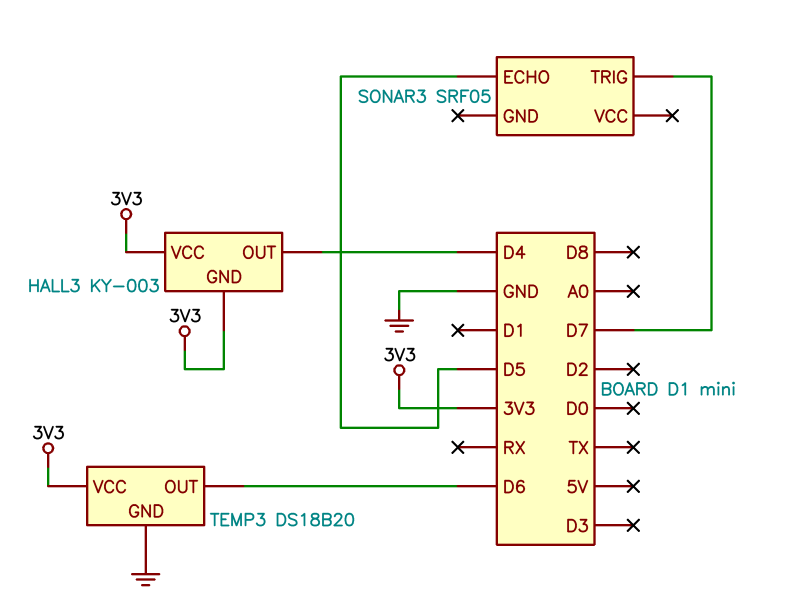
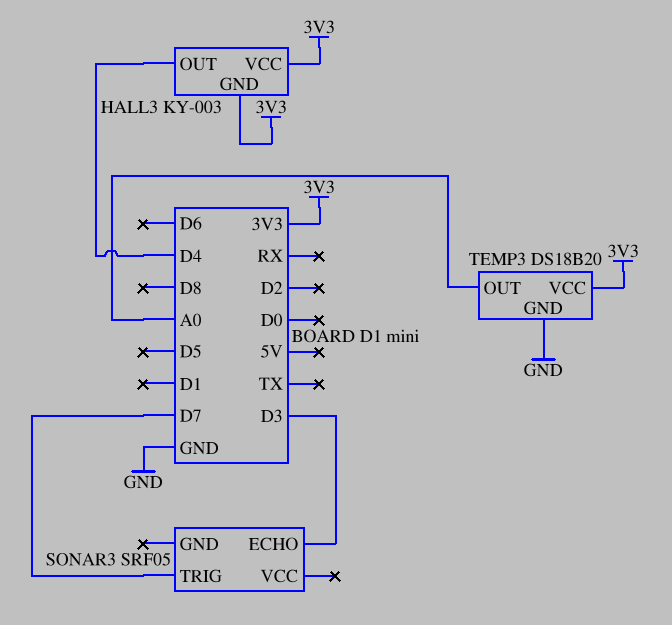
SONAR3 pin ECHO: D5 -> D3
TEMP3 pin OUT: D6 -> A0

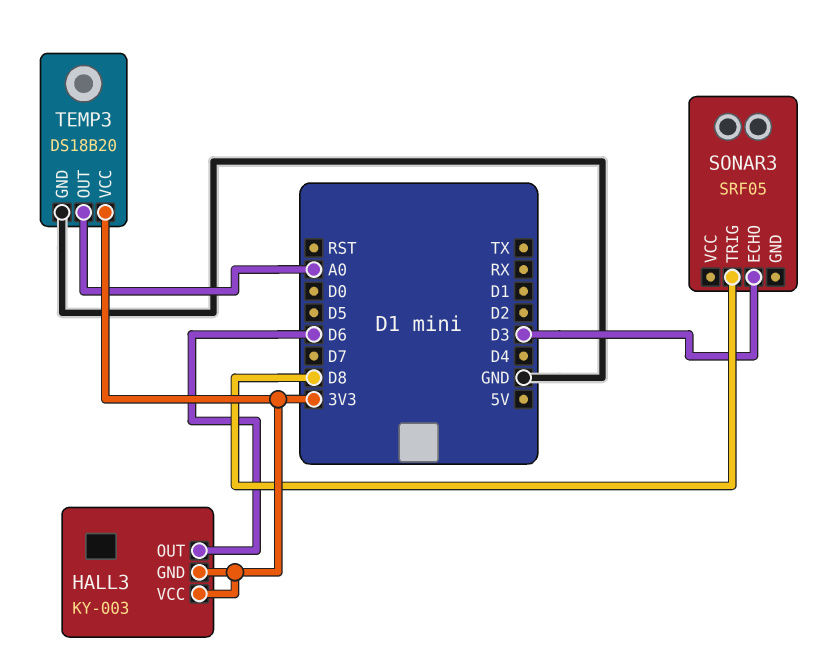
HALL3 pin OUT: D4 -> D6
SONAR3 pin TRIG: D7 -> D8

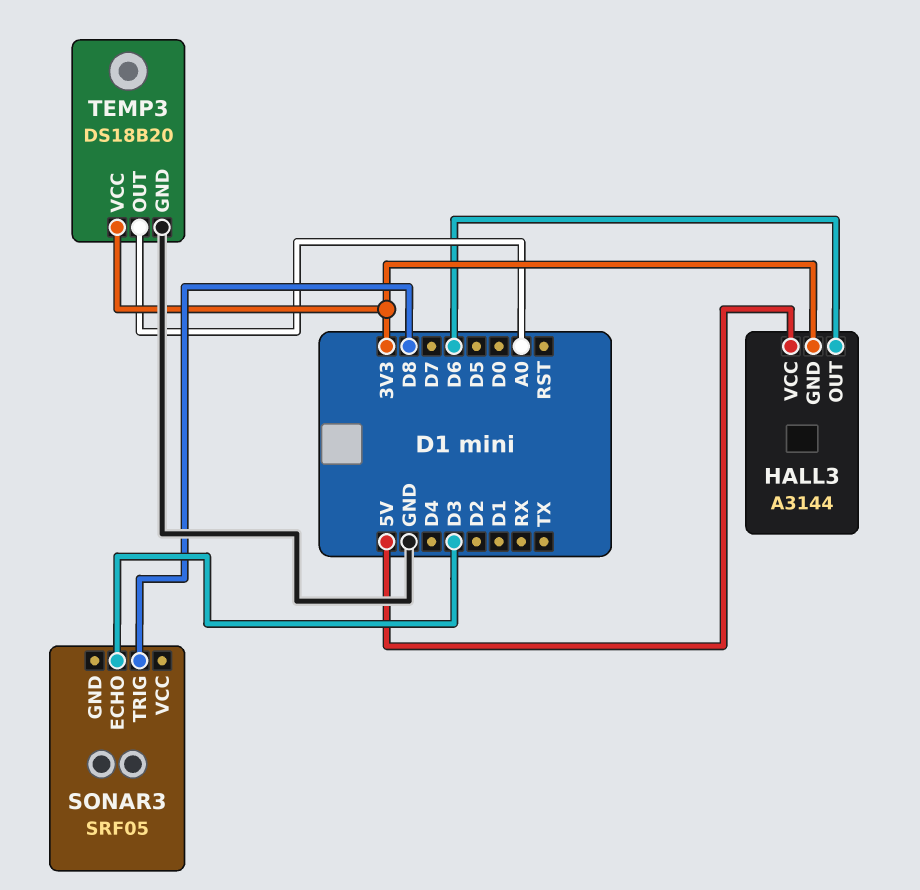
HALL3: KY-003 -> A3144
HALL3 pin VCC: 3V3 -> 5V

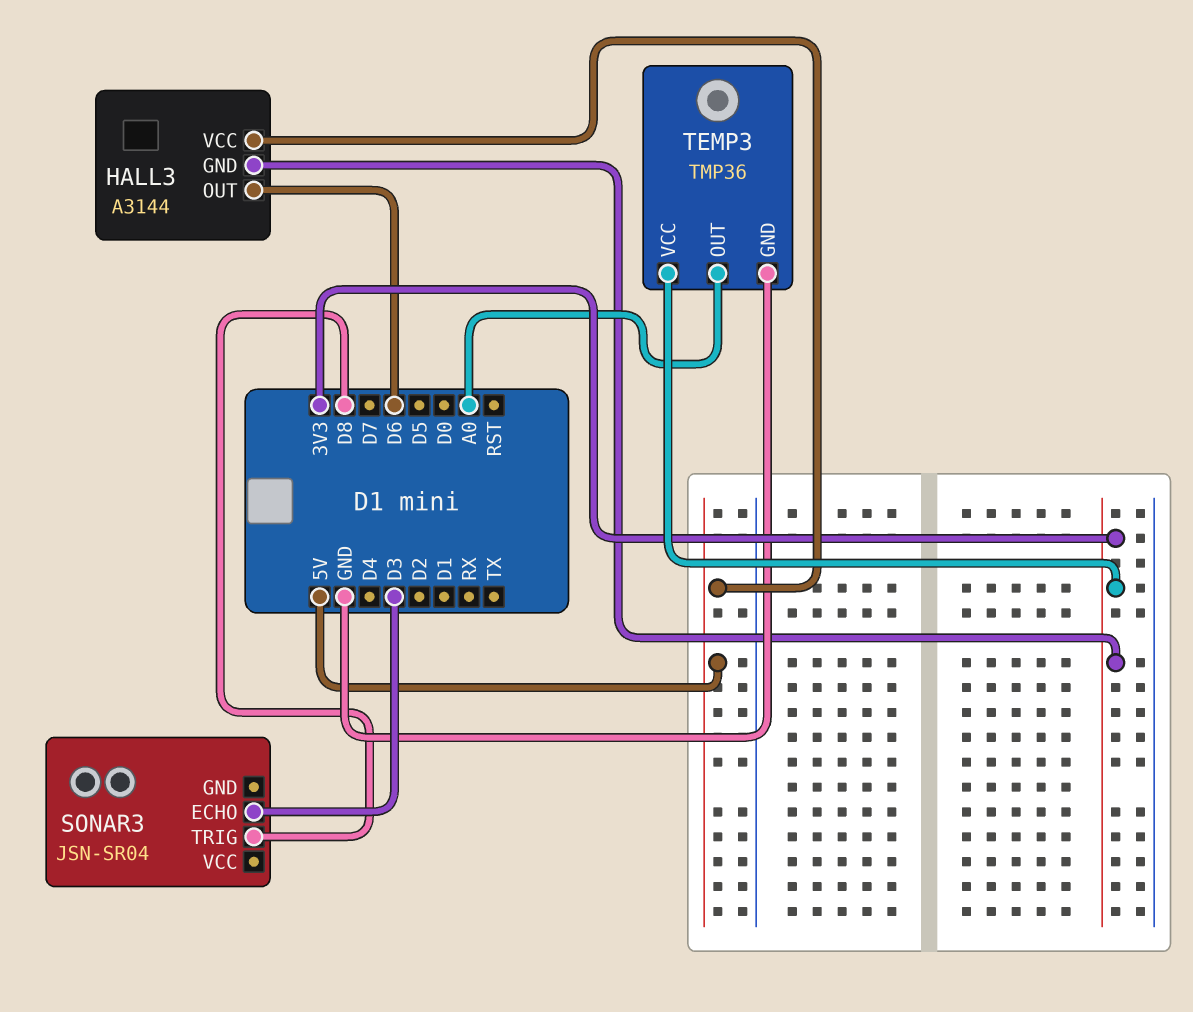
SONAR3: SRF05 -> JSN-SR04
TEMP3: DS18B20 -> TMP36

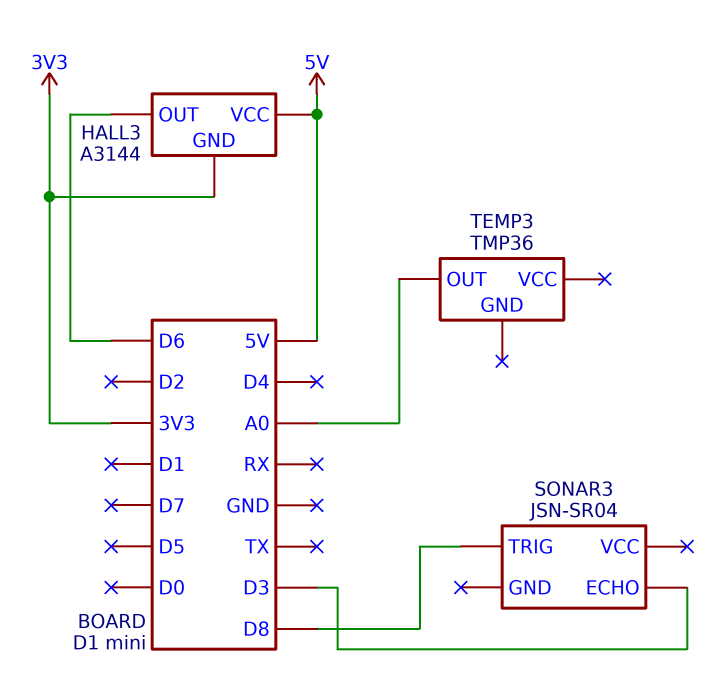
TEMP3 pin GND: GND -> none
TEMP3 pin VCC: 3V3 -> none

